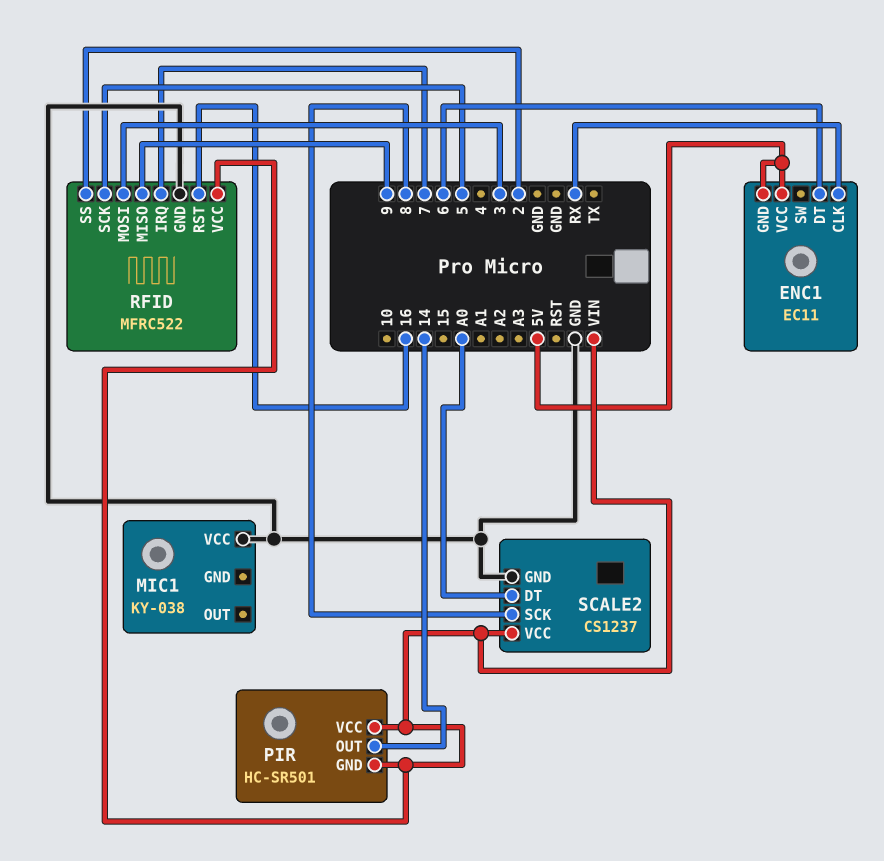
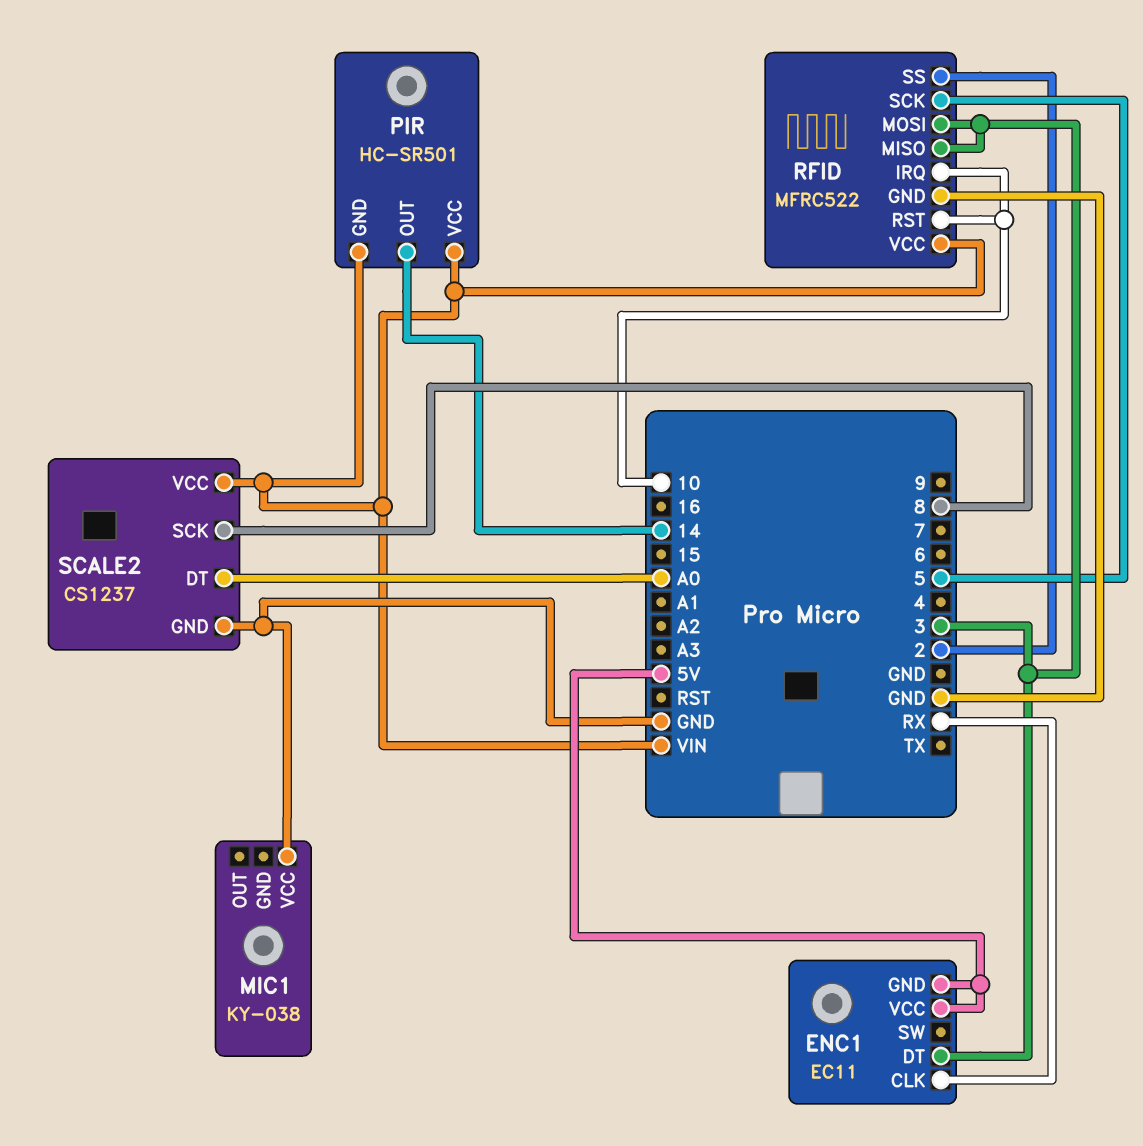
ENC1 pin DT: 6 -> 3
RFID pin IRQ: 7 -> 10
RFID pin MISO: 9 -> 3
RFID pin RST: 16 -> 10

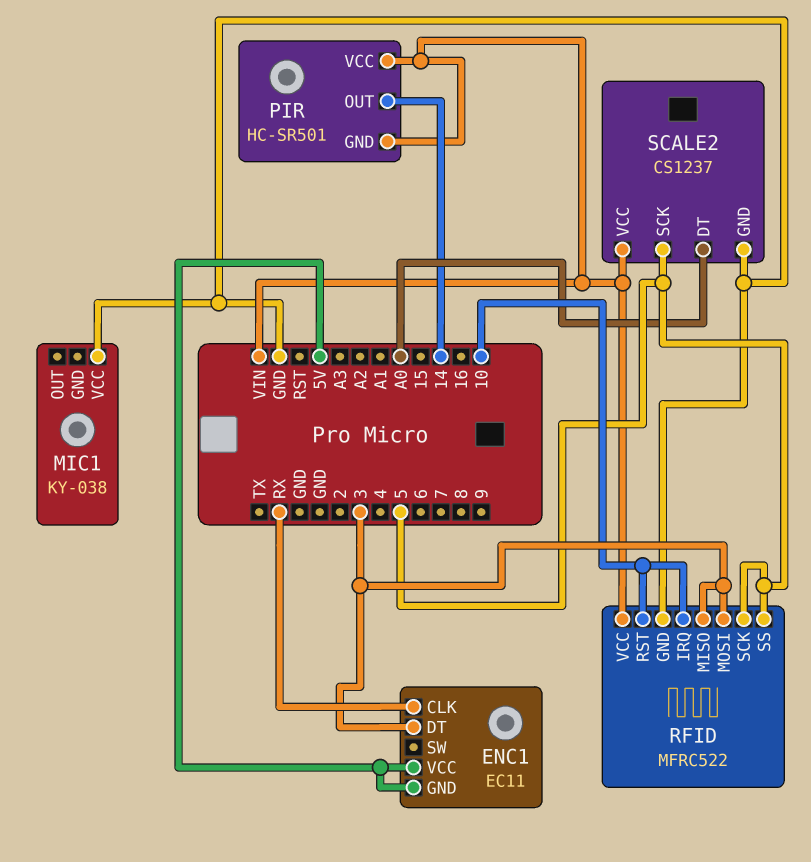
RFID pin SS: 2 -> 5
SCALE2 pin SCK: 8 -> 5

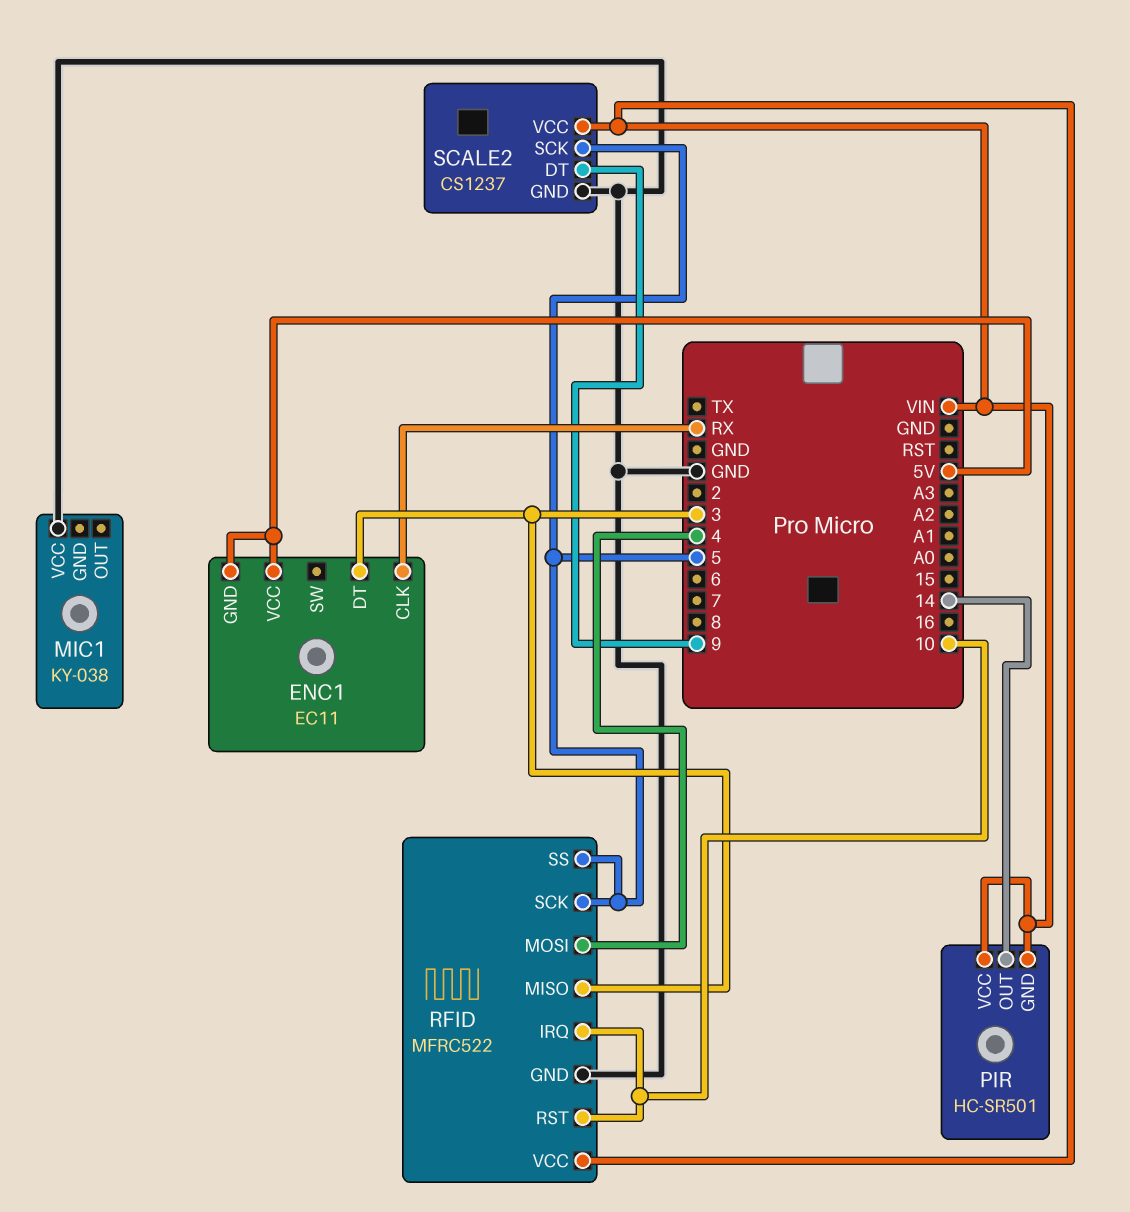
RFID pin MOSI: 3 -> 4
SCALE2 pin DT: A0 -> 9

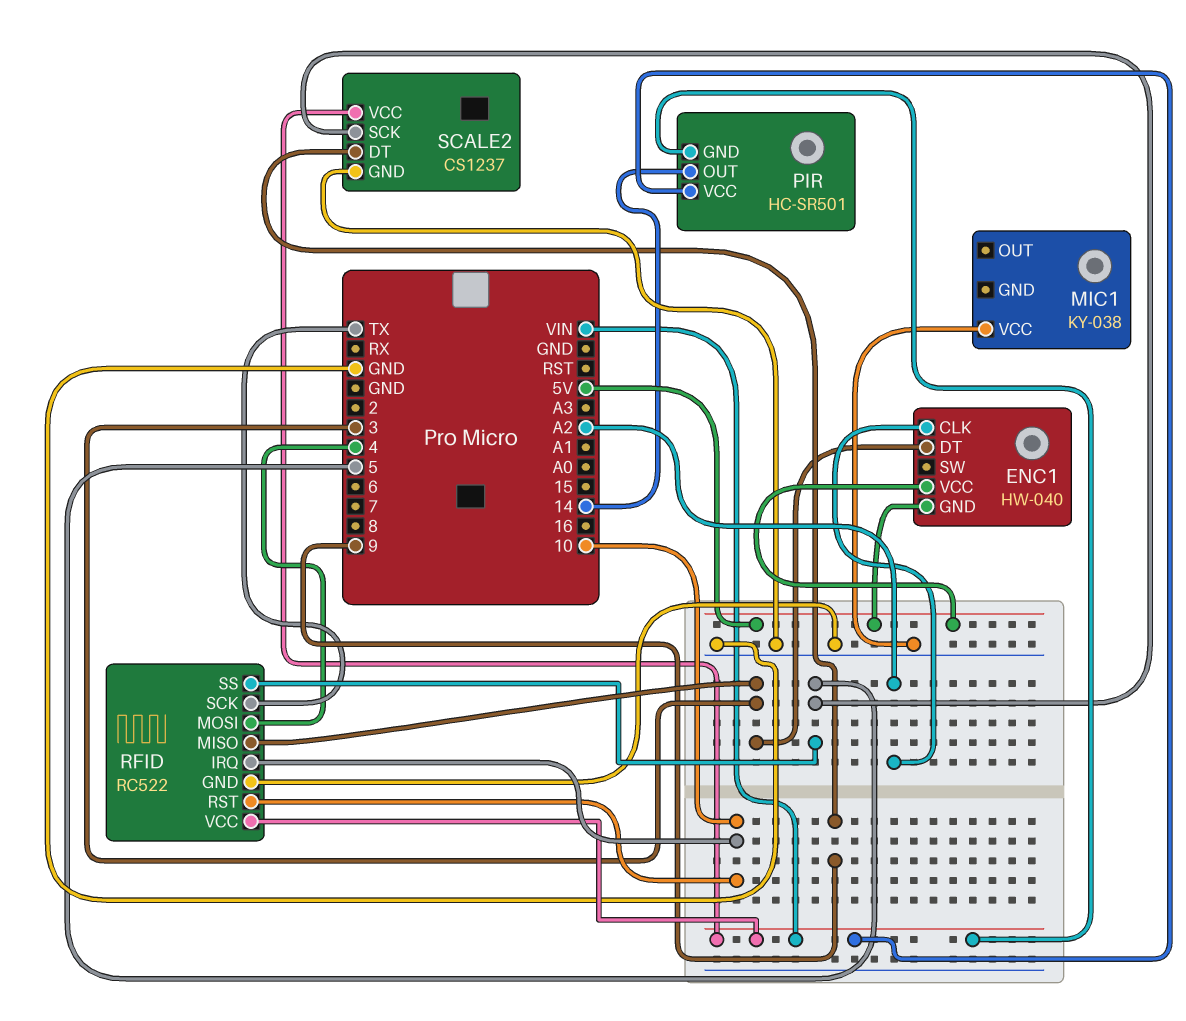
ENC1: EC11 -> HW-040
ENC1 pin CLK: RX -> A2
RFID: MFRC522 -> RC522
RFID pin SCK: 5 -> TX

